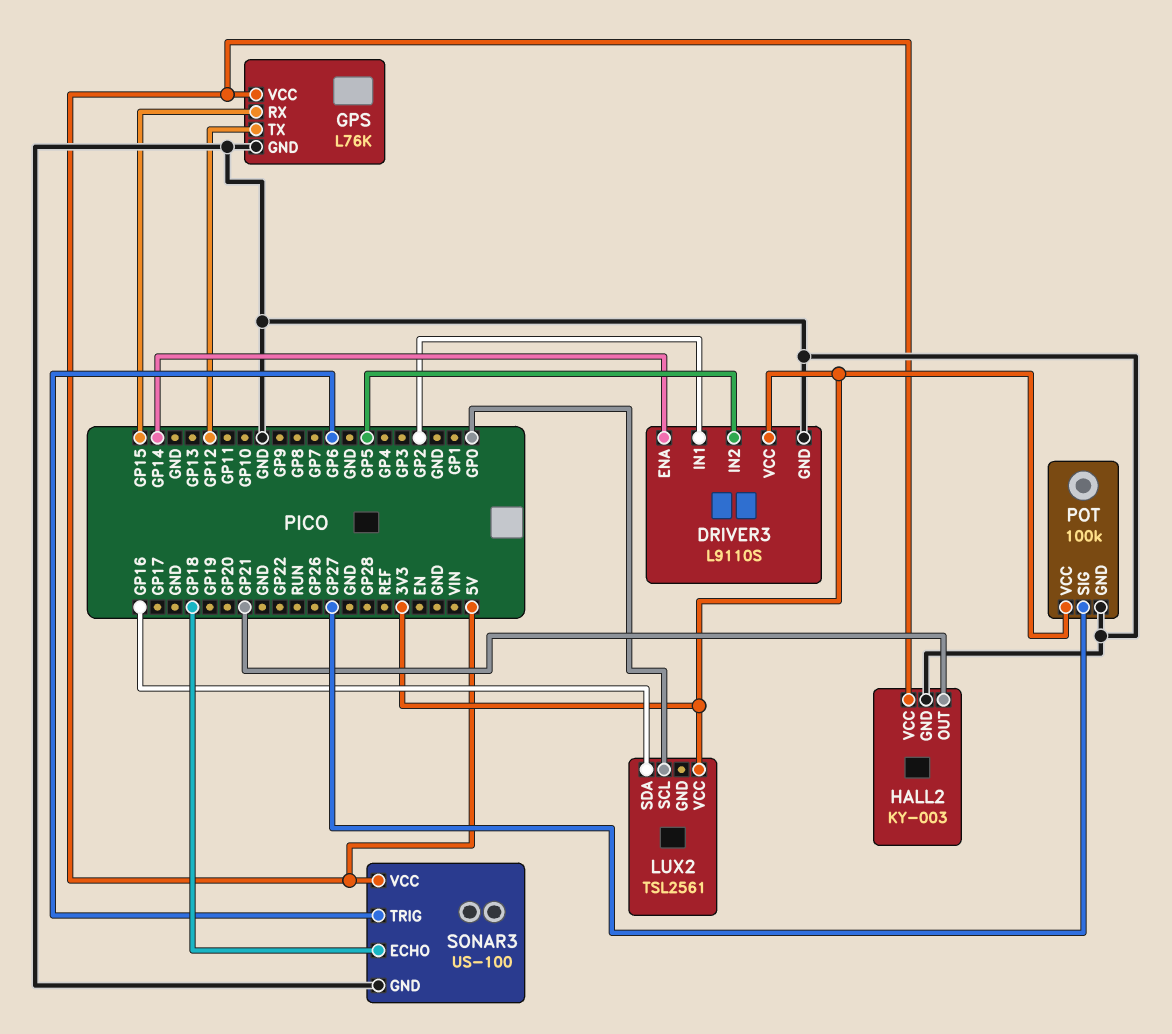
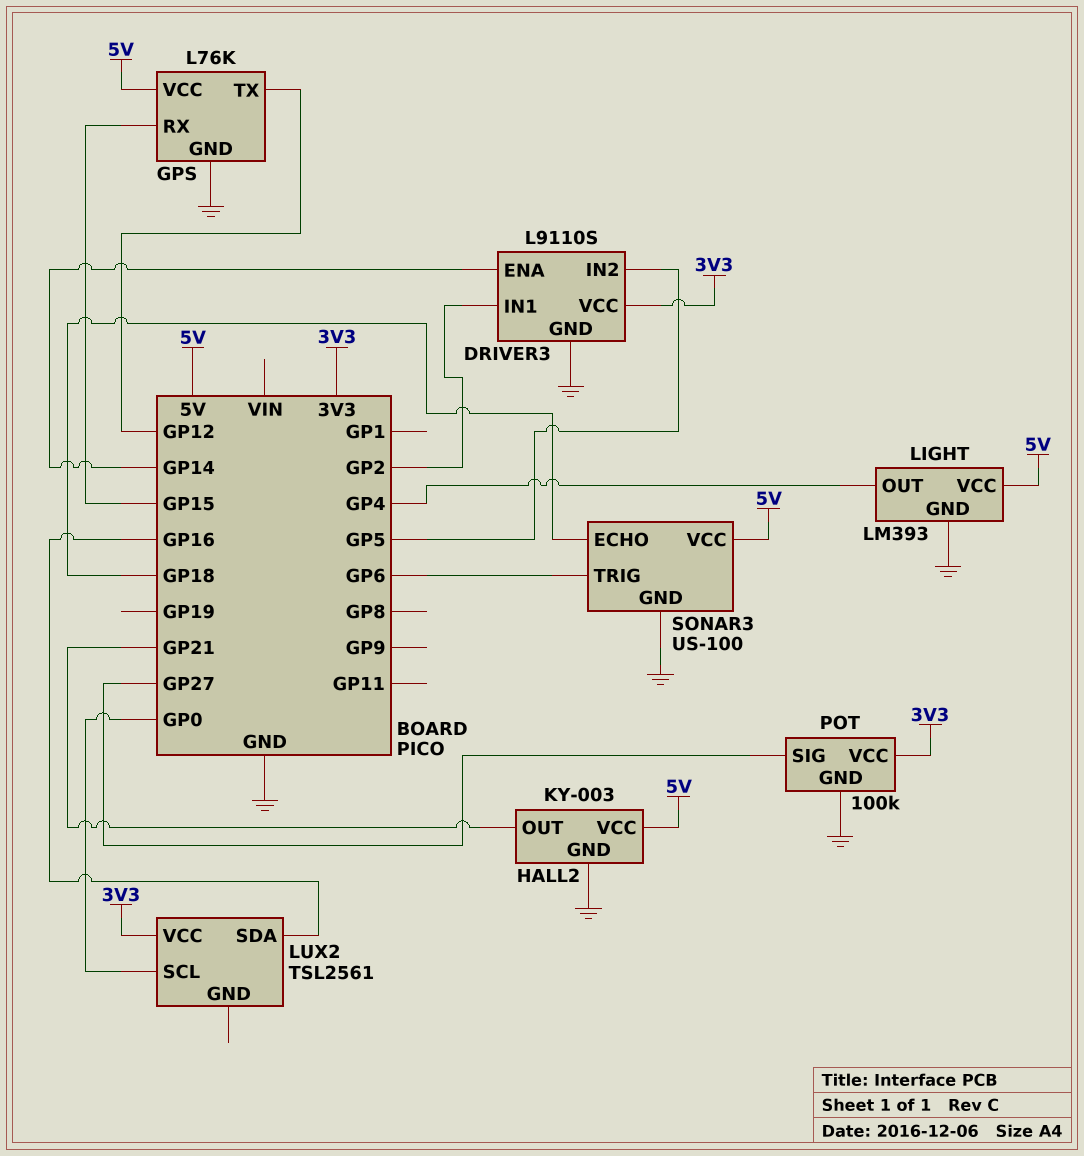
LIGHT: none -> LM393
LIGHT pin GND: none -> GND
LIGHT pin OUT: none -> GP4
LIGHT pin VCC: none -> 5V

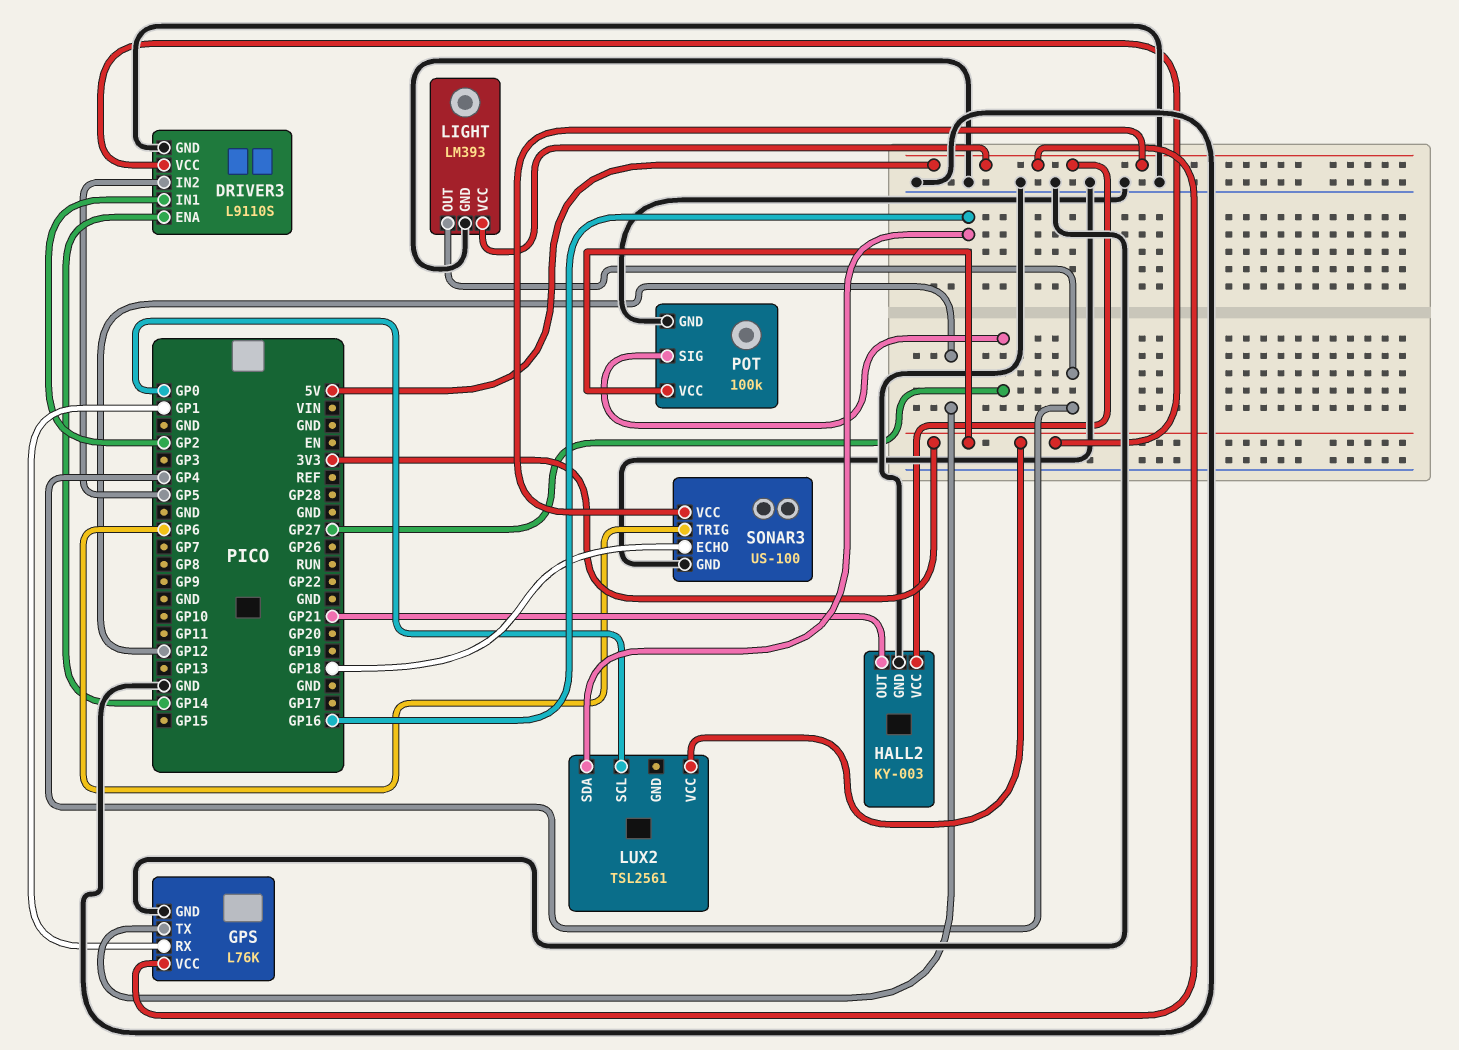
GPS pin RX: GP15 -> GP1

